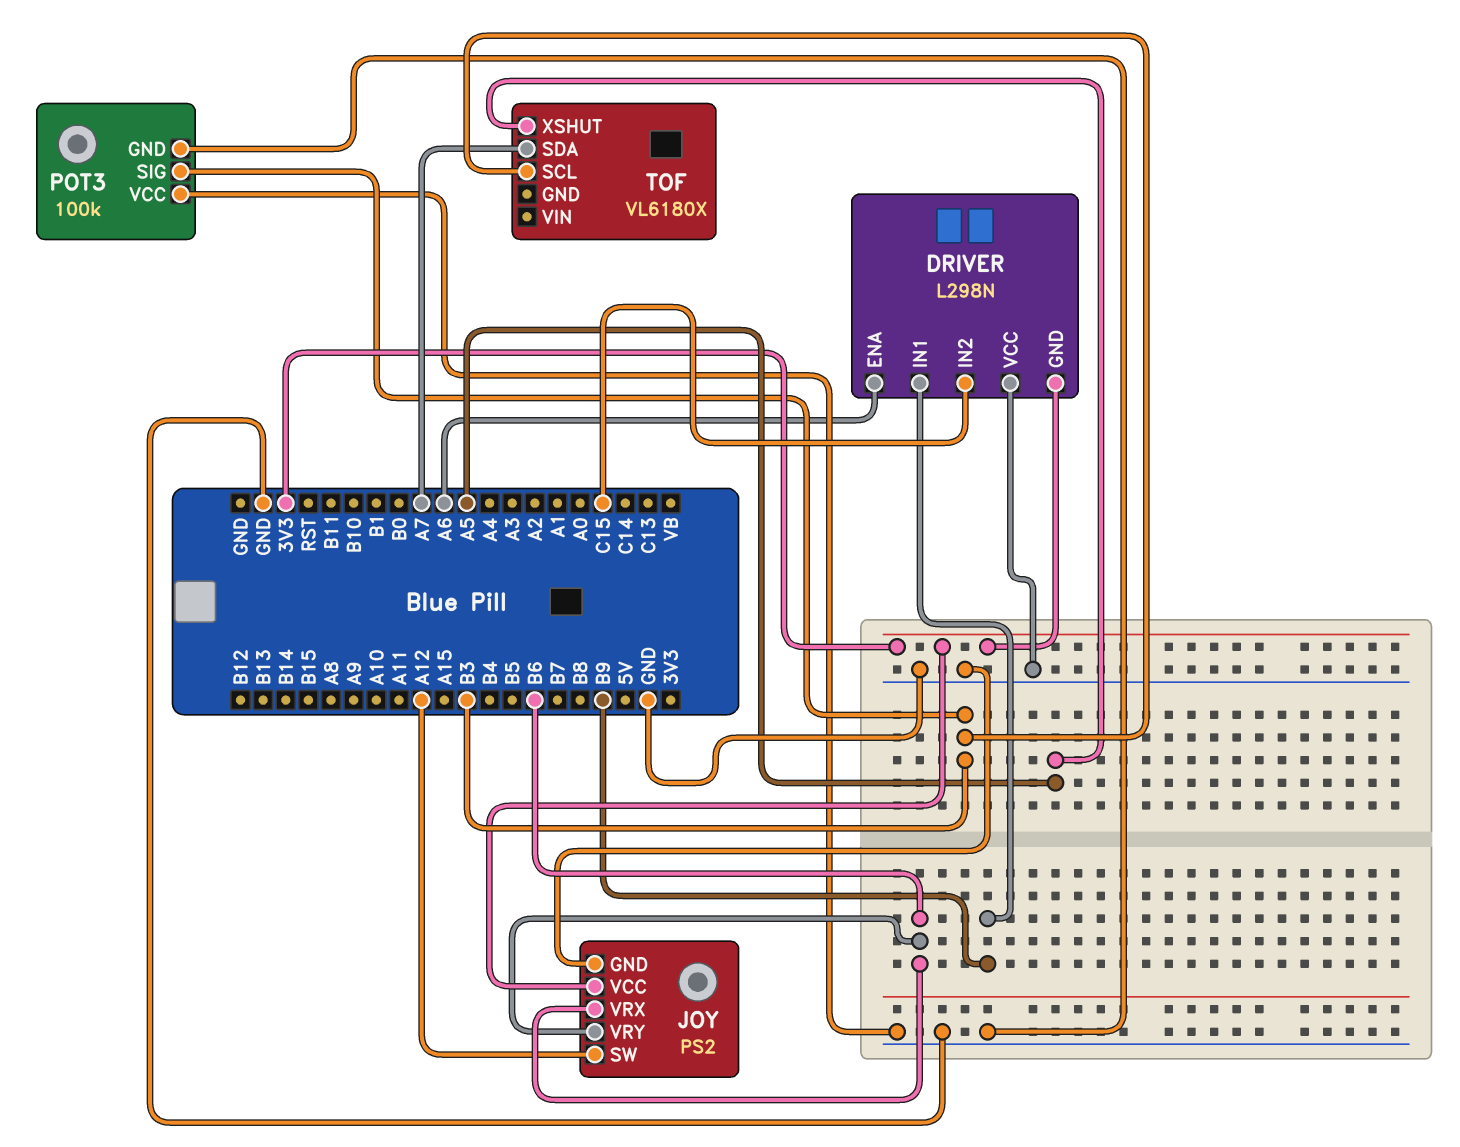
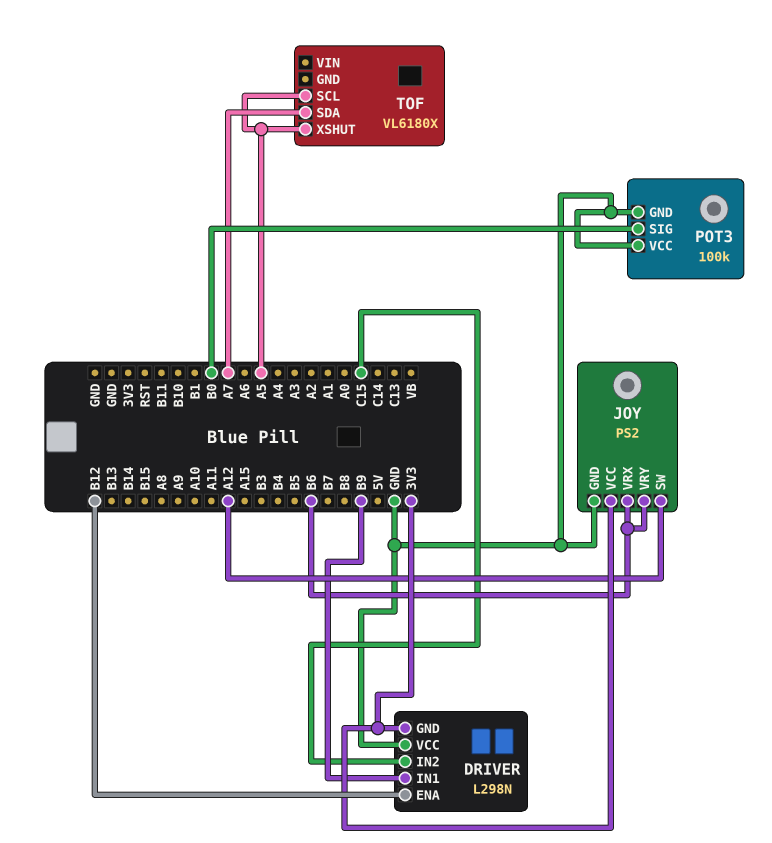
DRIVER pin ENA: A6 -> B12
POT3 pin SIG: B3 -> B0
TOF pin SCL: B3 -> A5

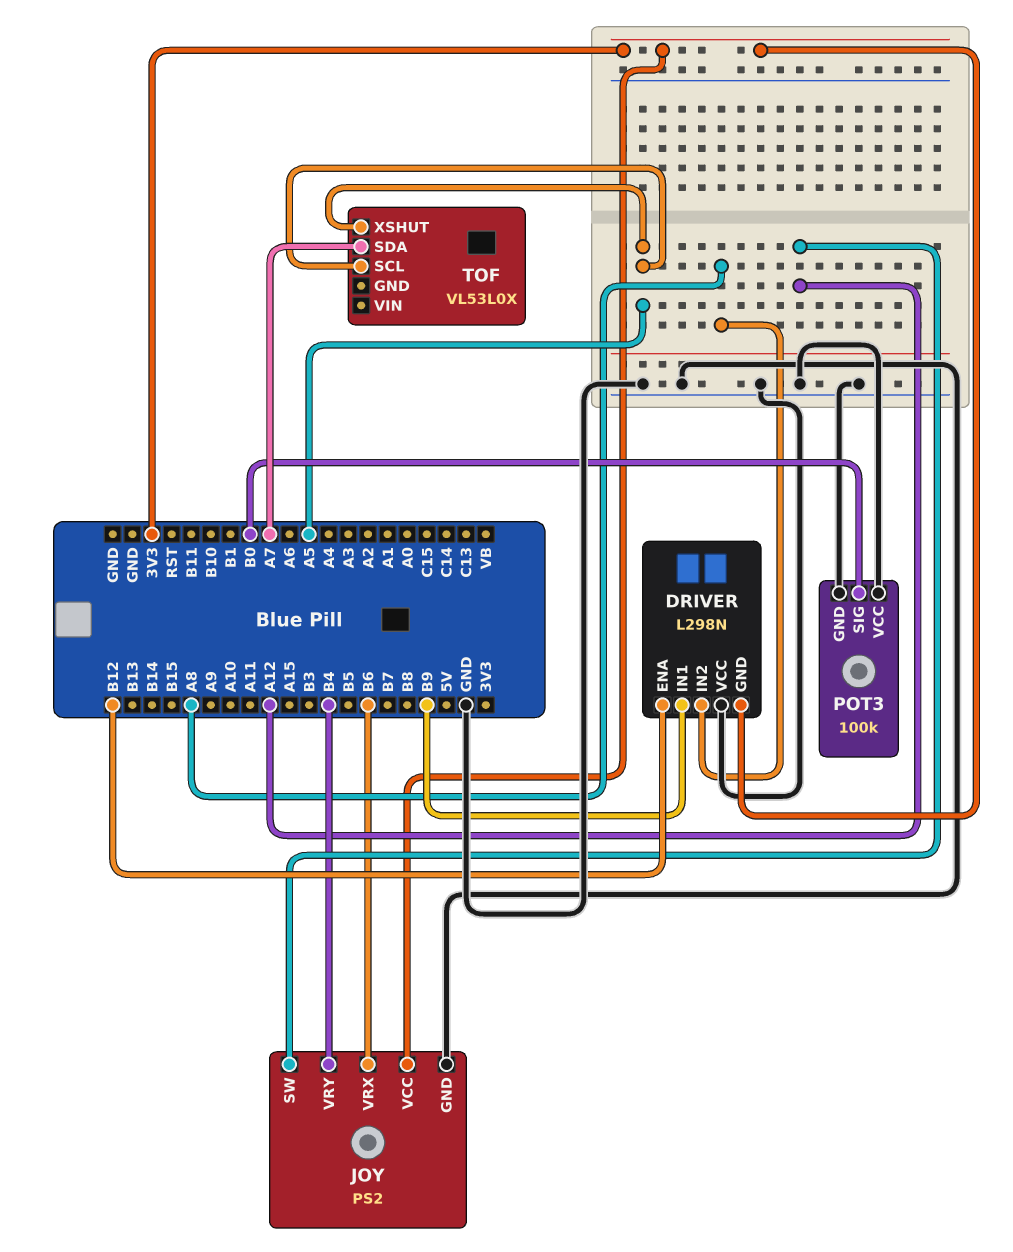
DRIVER pin IN2: C15 -> A8
JOY pin VRY: B6 -> B4
TOF: VL6180X -> VL53L0X

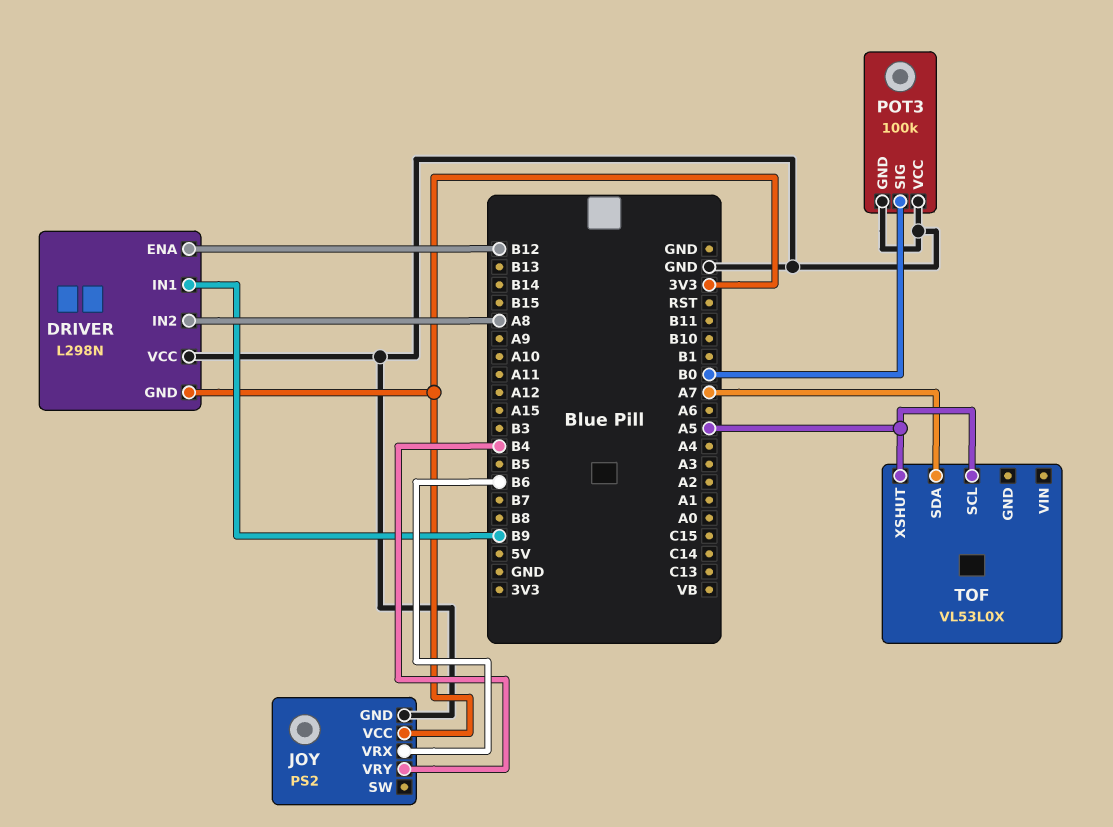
JOY pin SW: A12 -> none

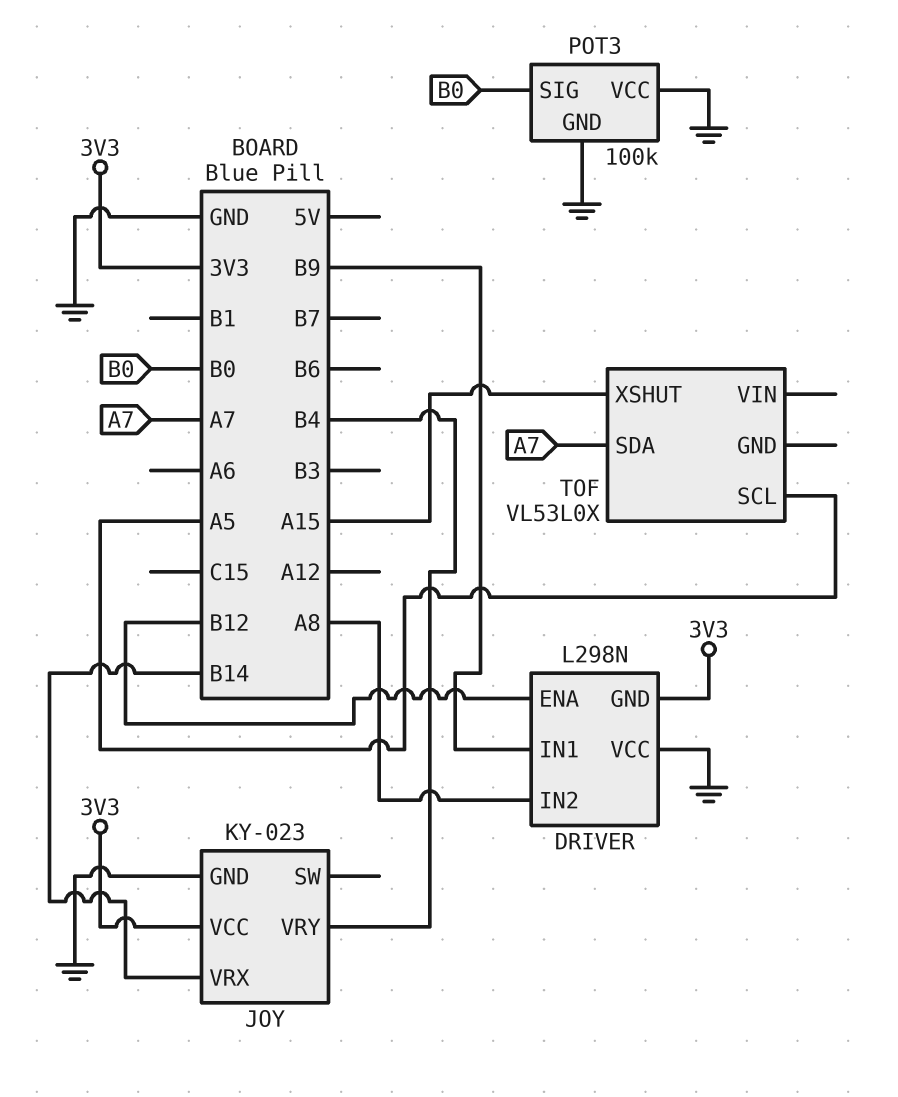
JOY: PS2 -> KY-023
JOY pin VRX: B6 -> B14
TOF pin XSHUT: A5 -> A15

